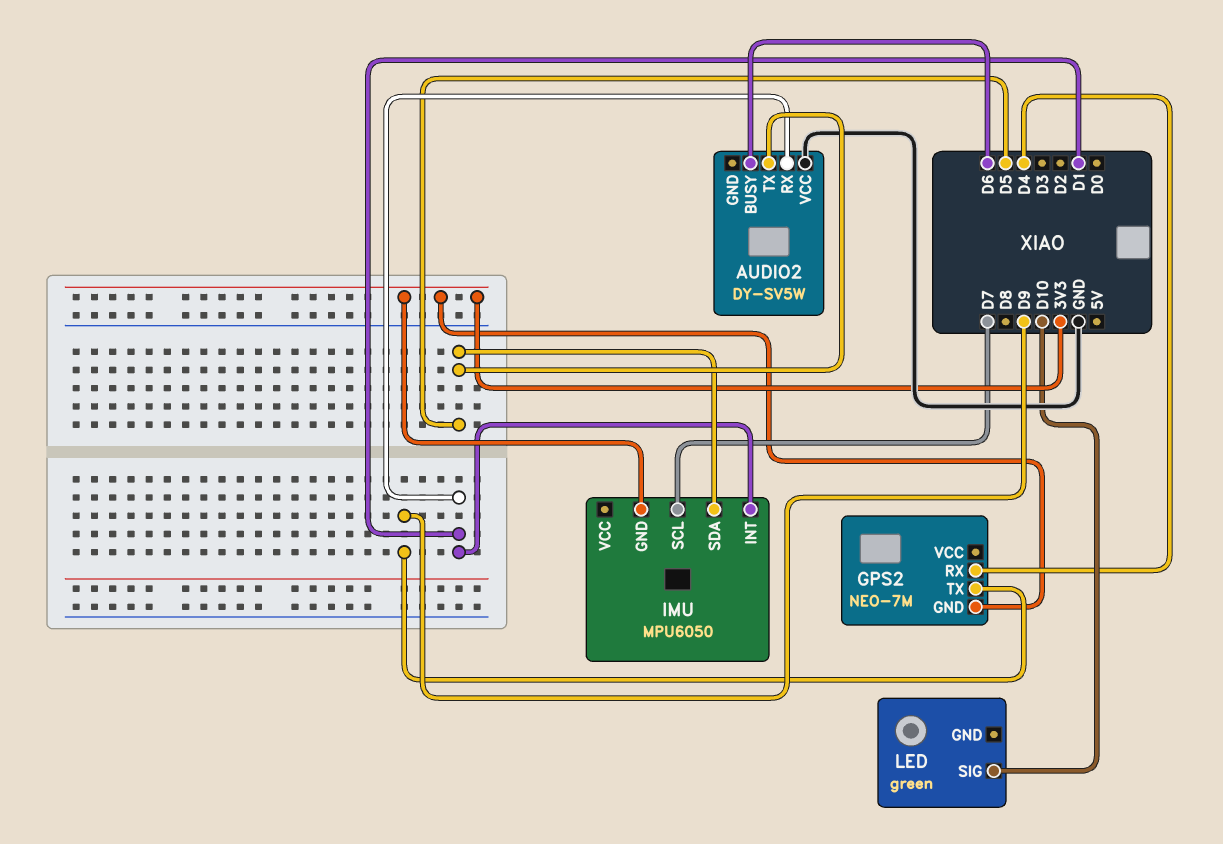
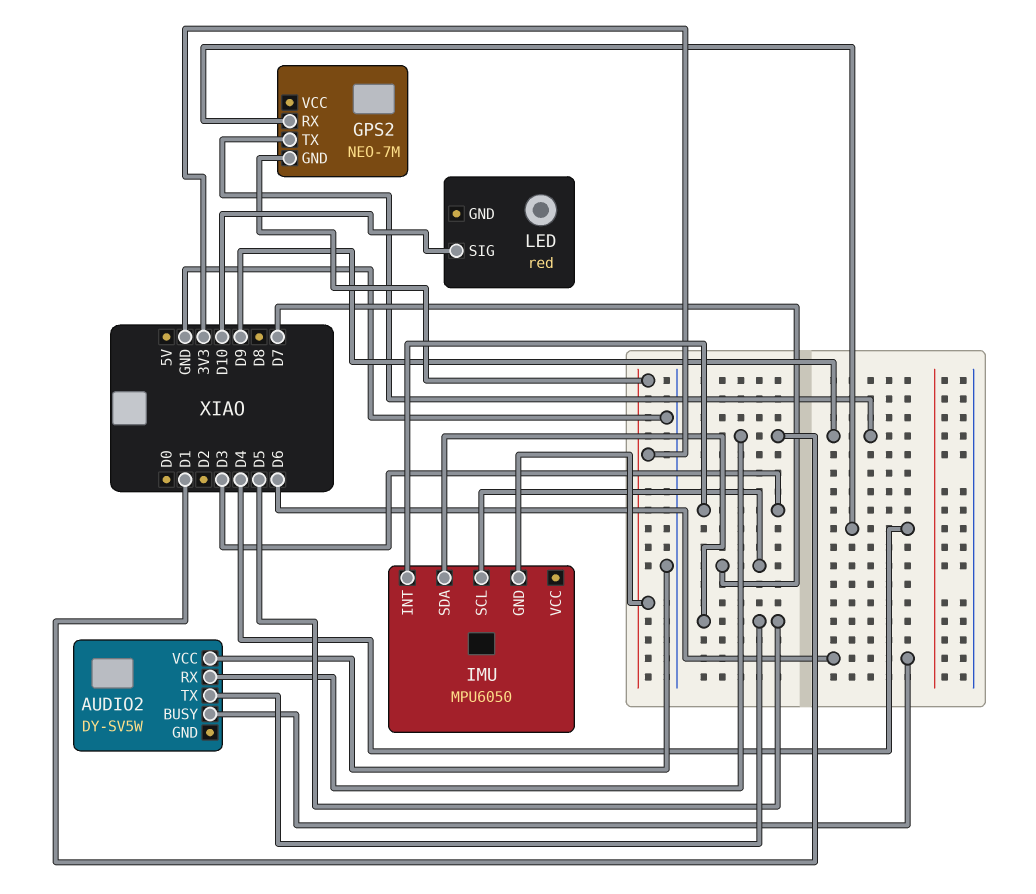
IMU pin INT: D1 -> D3
LED: green -> red

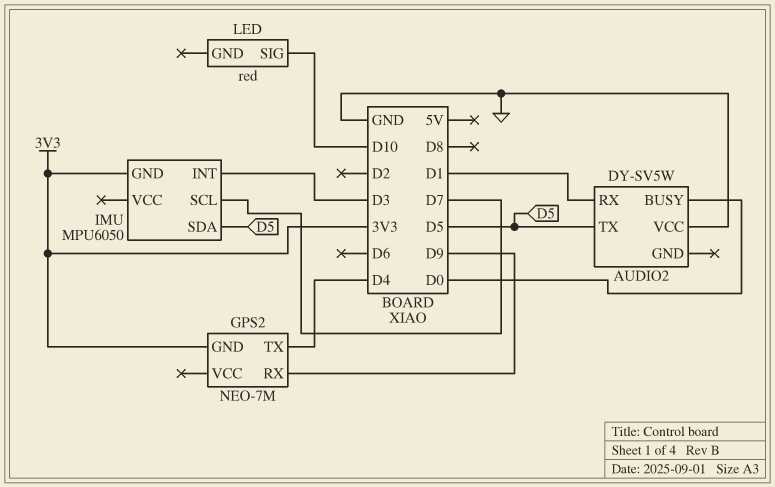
AUDIO2 pin BUSY: D6 -> D0
GPS2 pin RX: D4 -> D9
GPS2 pin TX: D9 -> D4

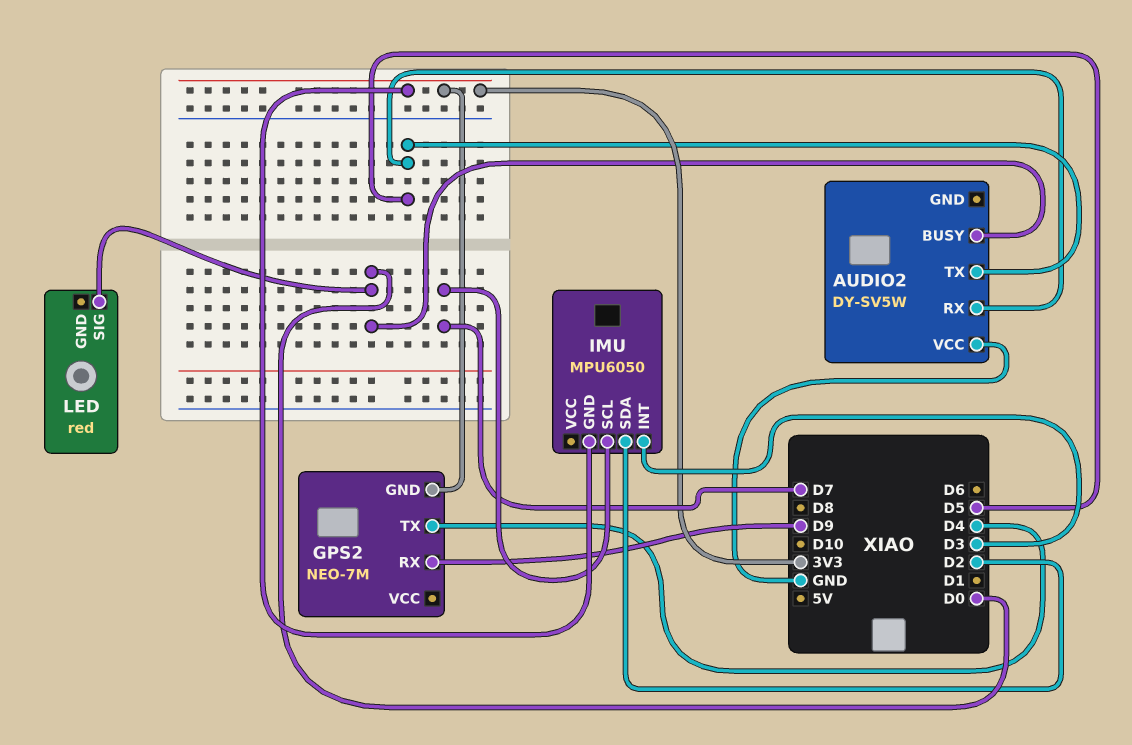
AUDIO2 pin RX: D1 -> D5
IMU pin SDA: D5 -> D2
LED pin SIG: D10 -> D0

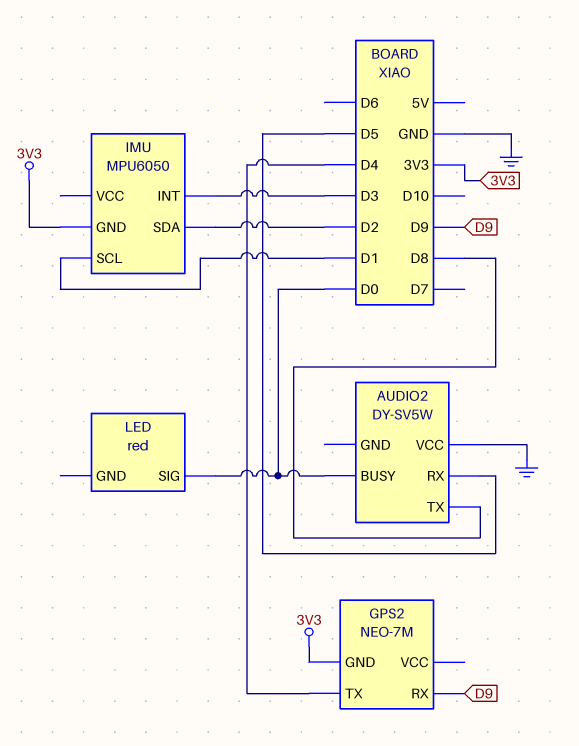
AUDIO2 pin TX: D5 -> D8
IMU pin SCL: D7 -> D1

